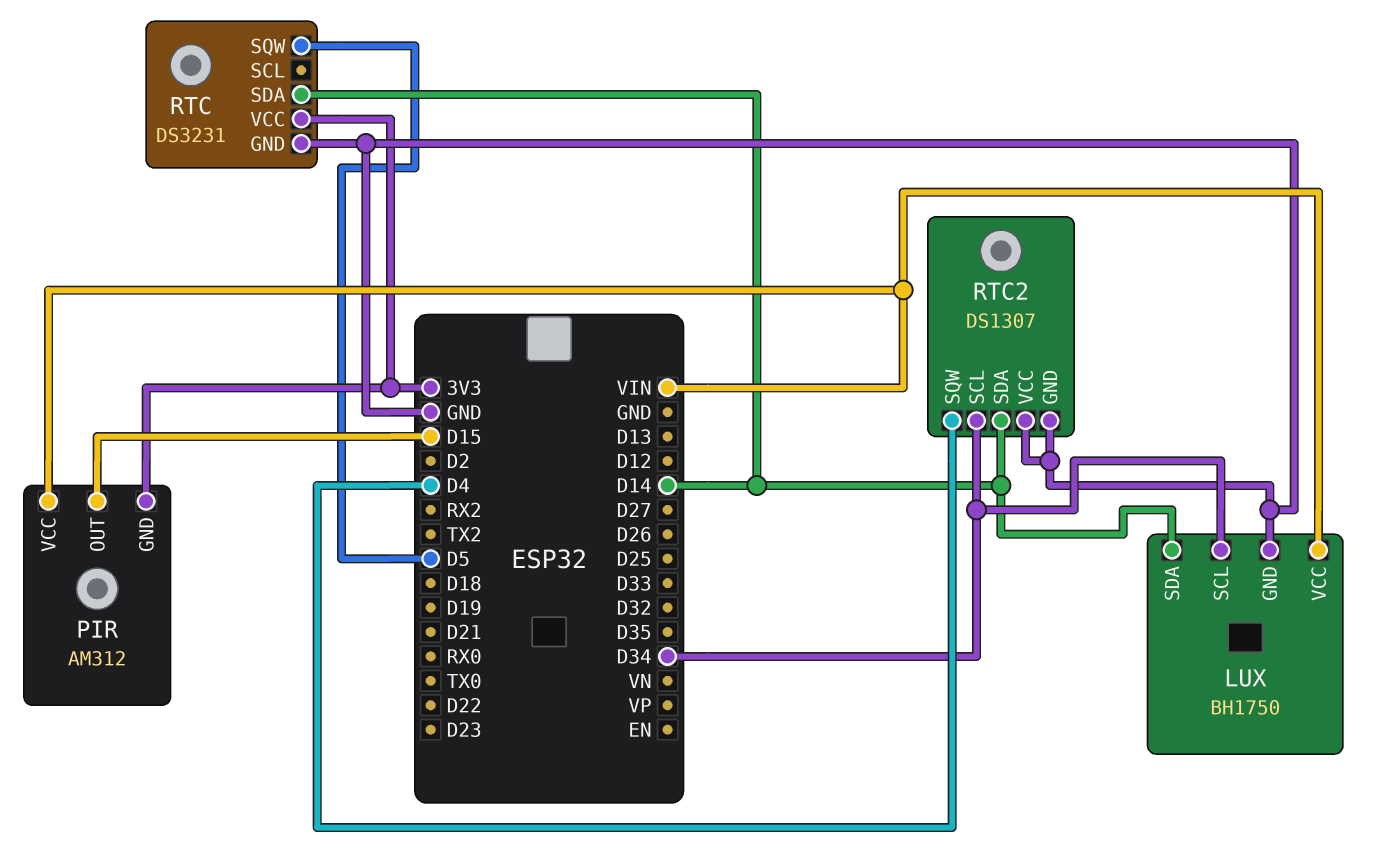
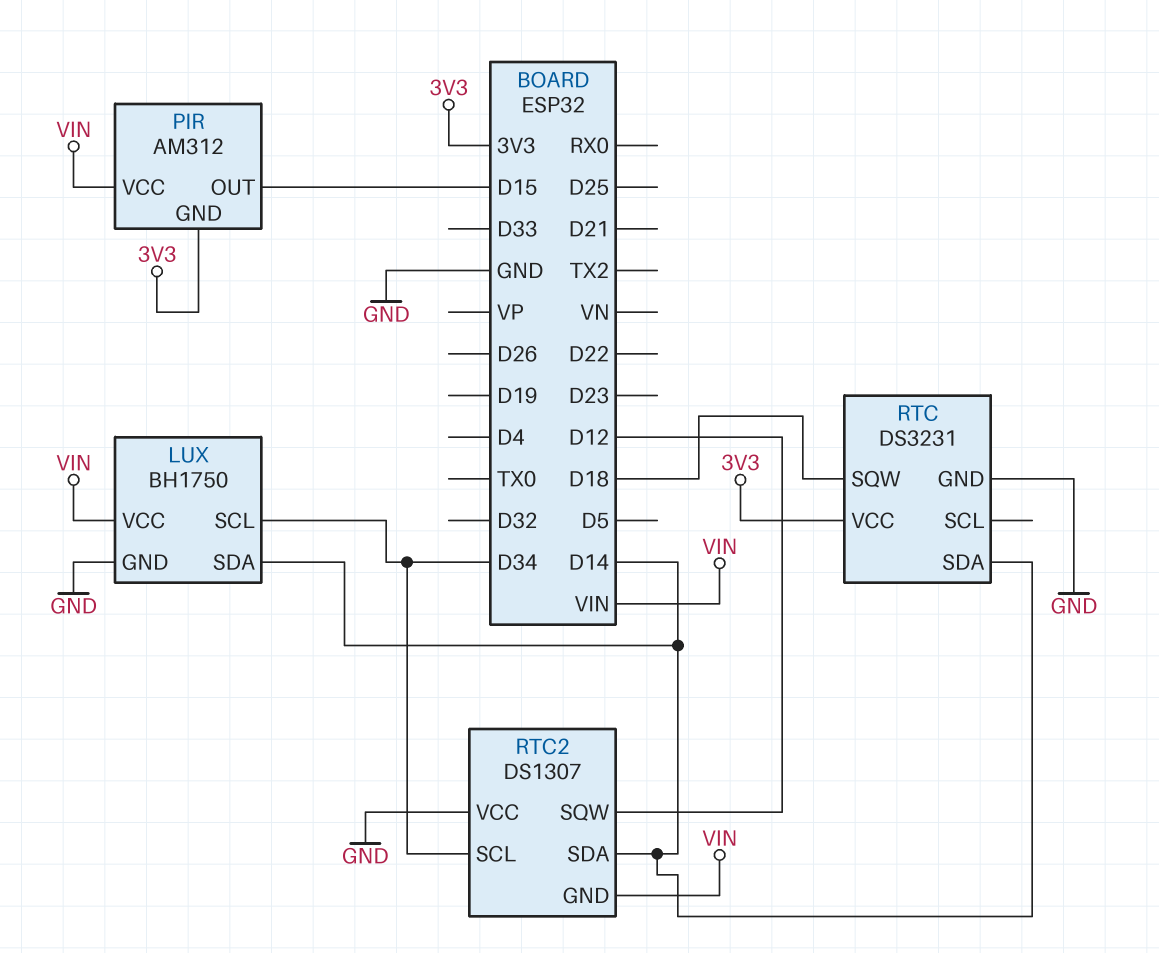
RTC pin SQW: D5 -> D18
RTC2 pin GND: GND -> VIN
RTC2 pin SQW: D4 -> D12

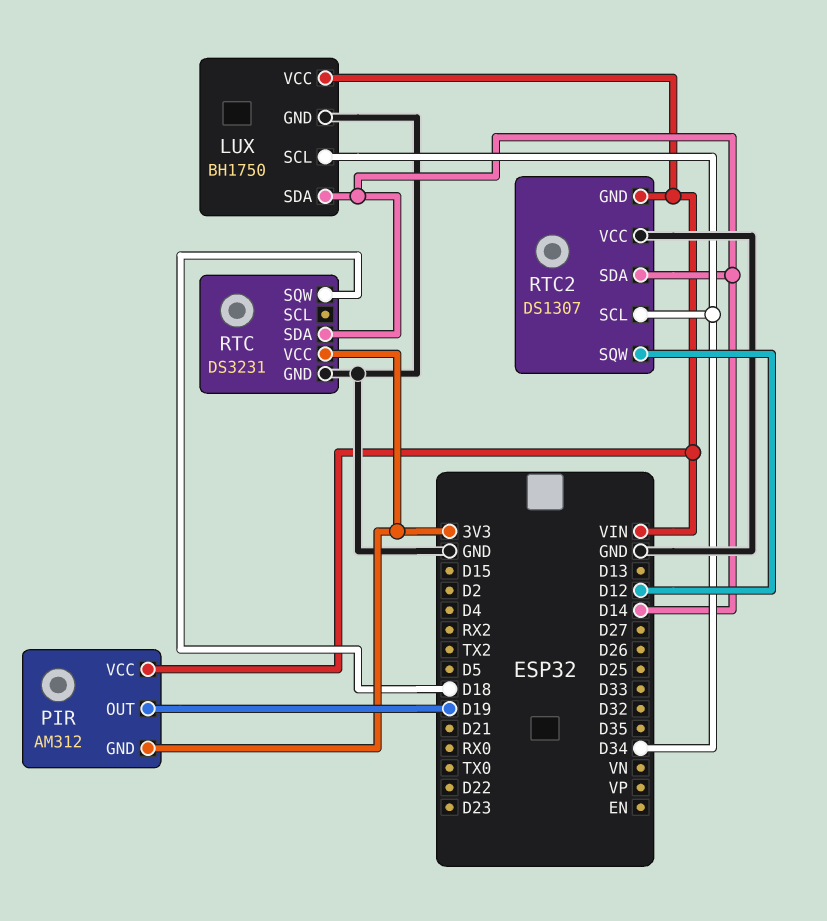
PIR pin OUT: D15 -> D19

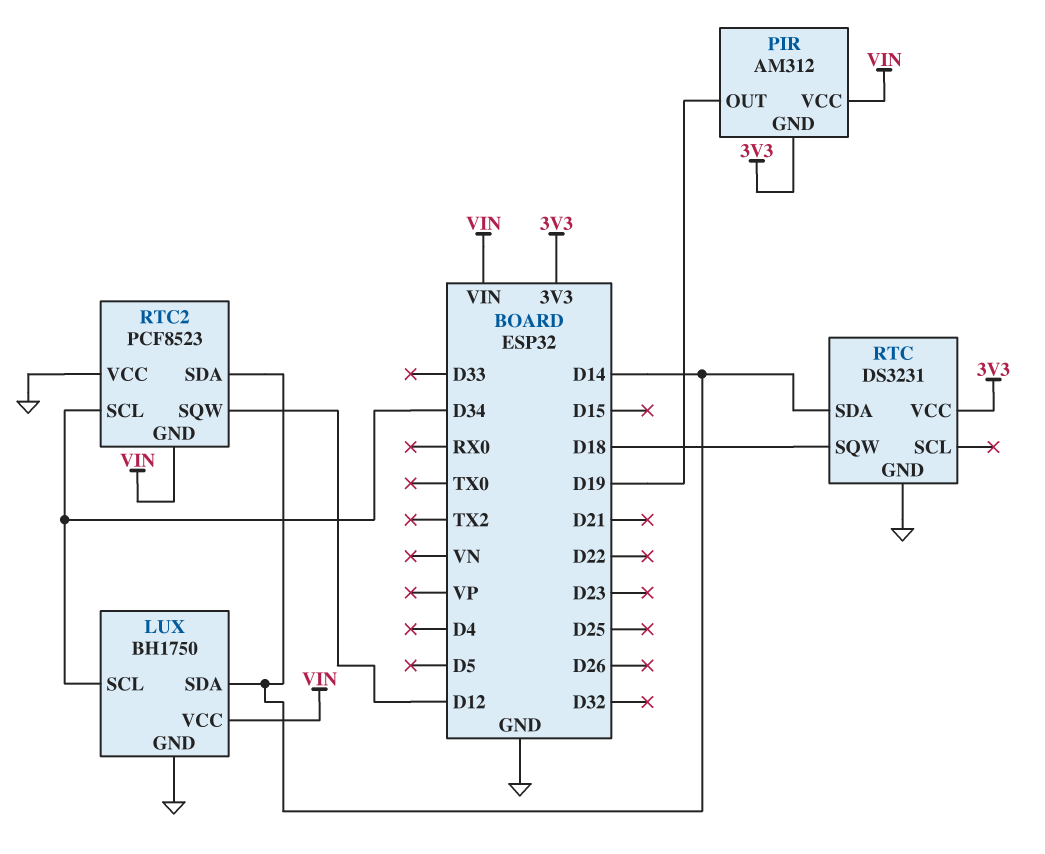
RTC2: DS1307 -> PCF8523

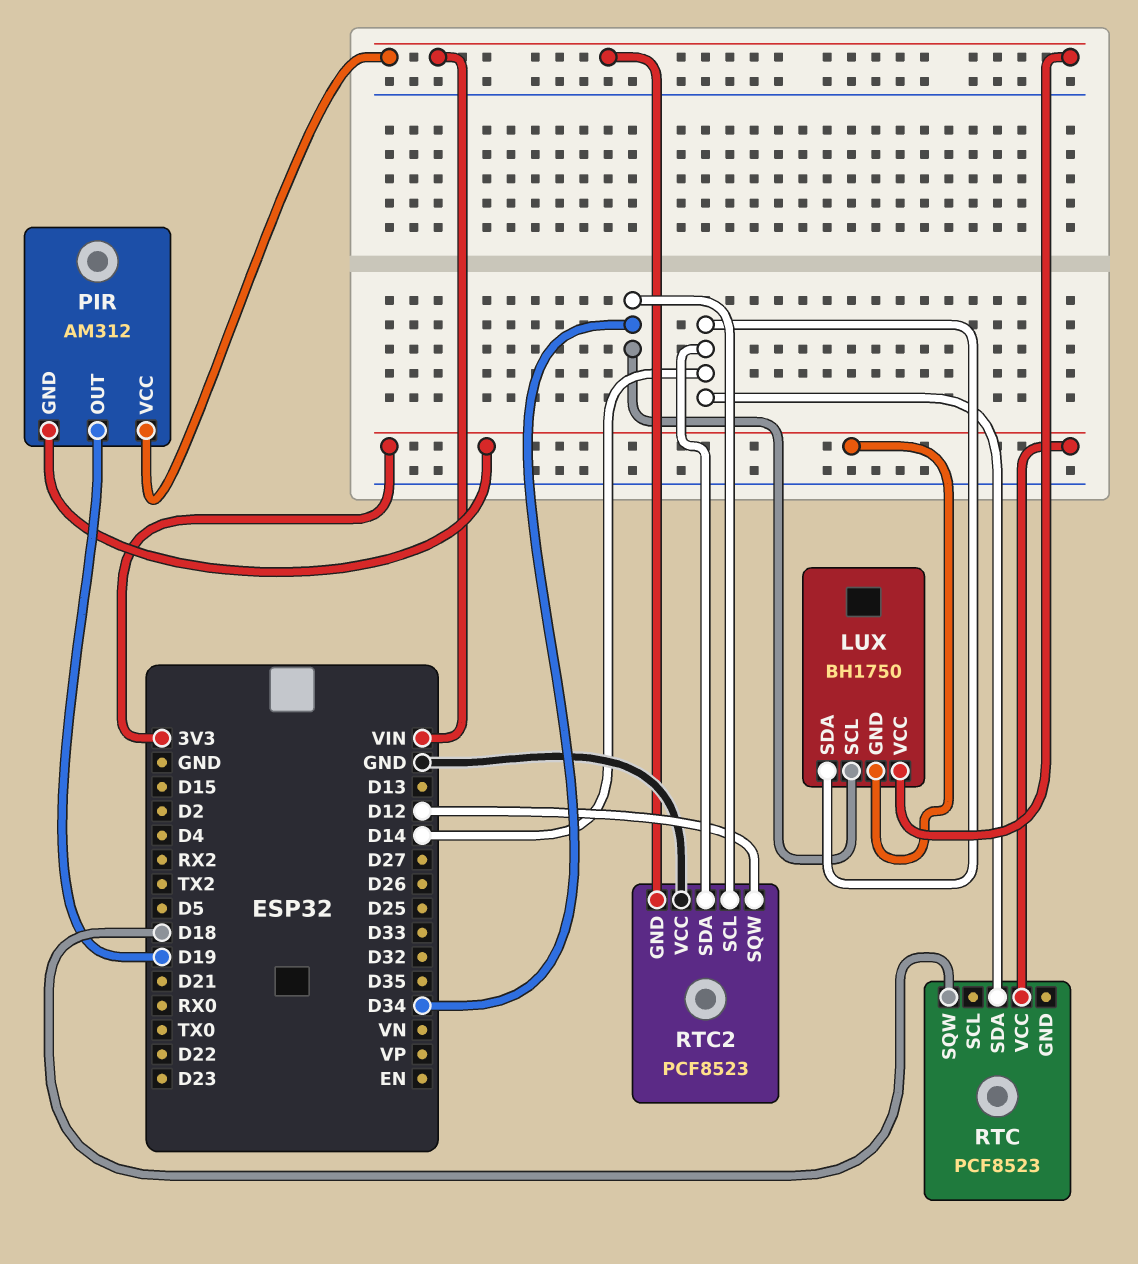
LUX pin GND: GND -> 3V3
RTC: DS3231 -> PCF8523
RTC pin GND: GND -> none

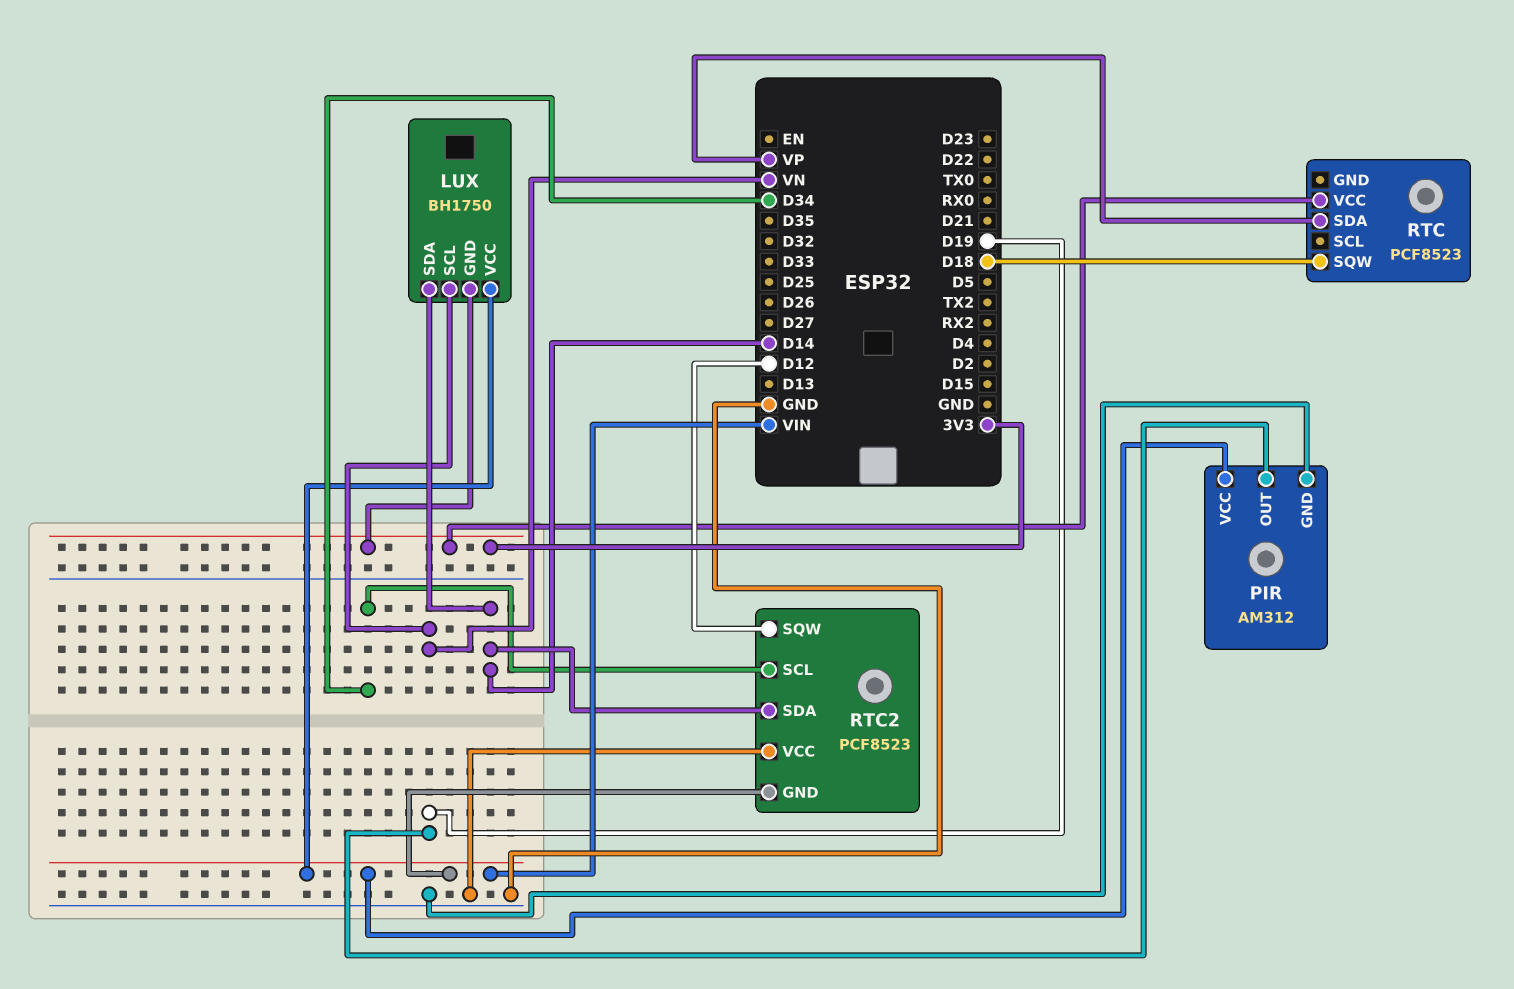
LUX pin SCL: D34 -> VN
PIR pin GND: 3V3 -> GND
RTC pin SDA: D14 -> VP

